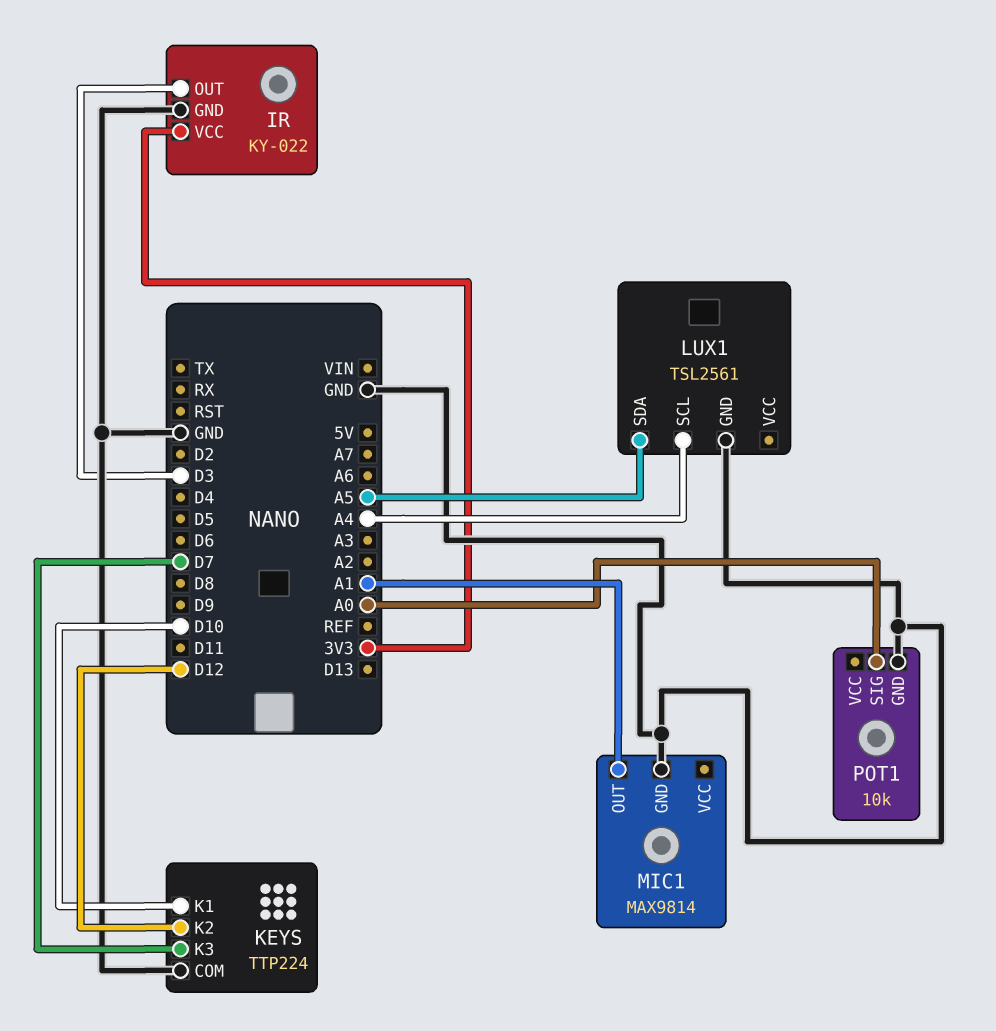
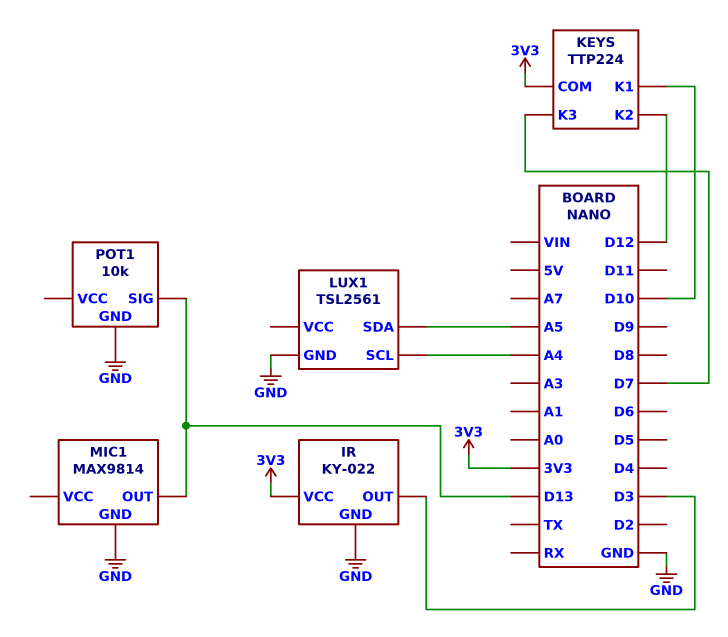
KEYS pin COM: GND -> 3V3
MIC1 pin OUT: A1 -> D13
POT1 pin SIG: A0 -> D13

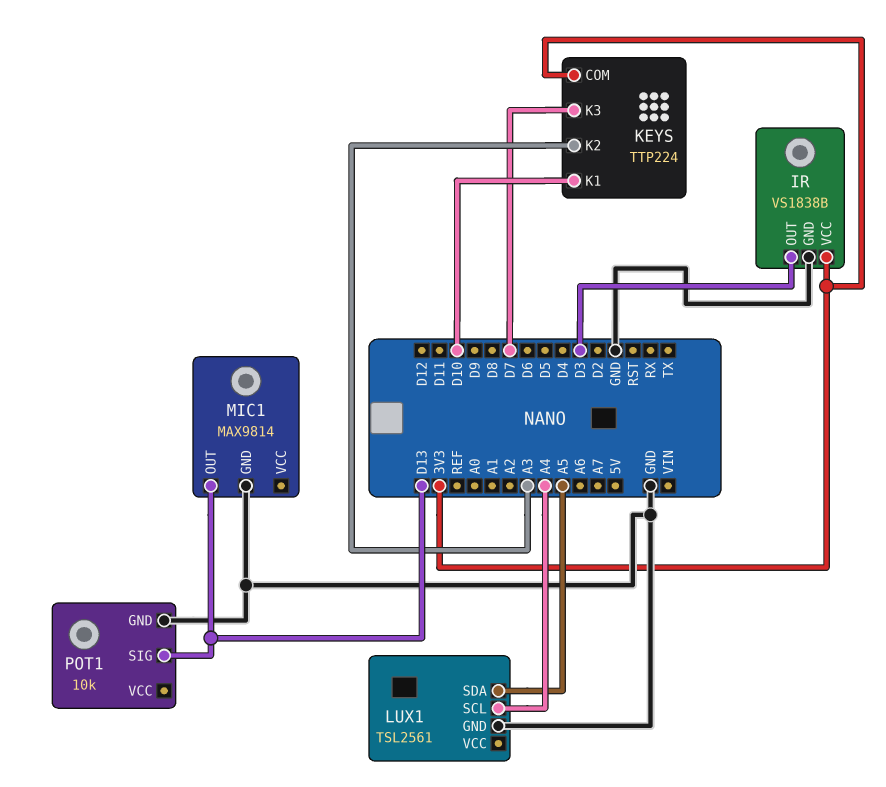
IR: KY-022 -> VS1838B
KEYS pin K2: D12 -> A3

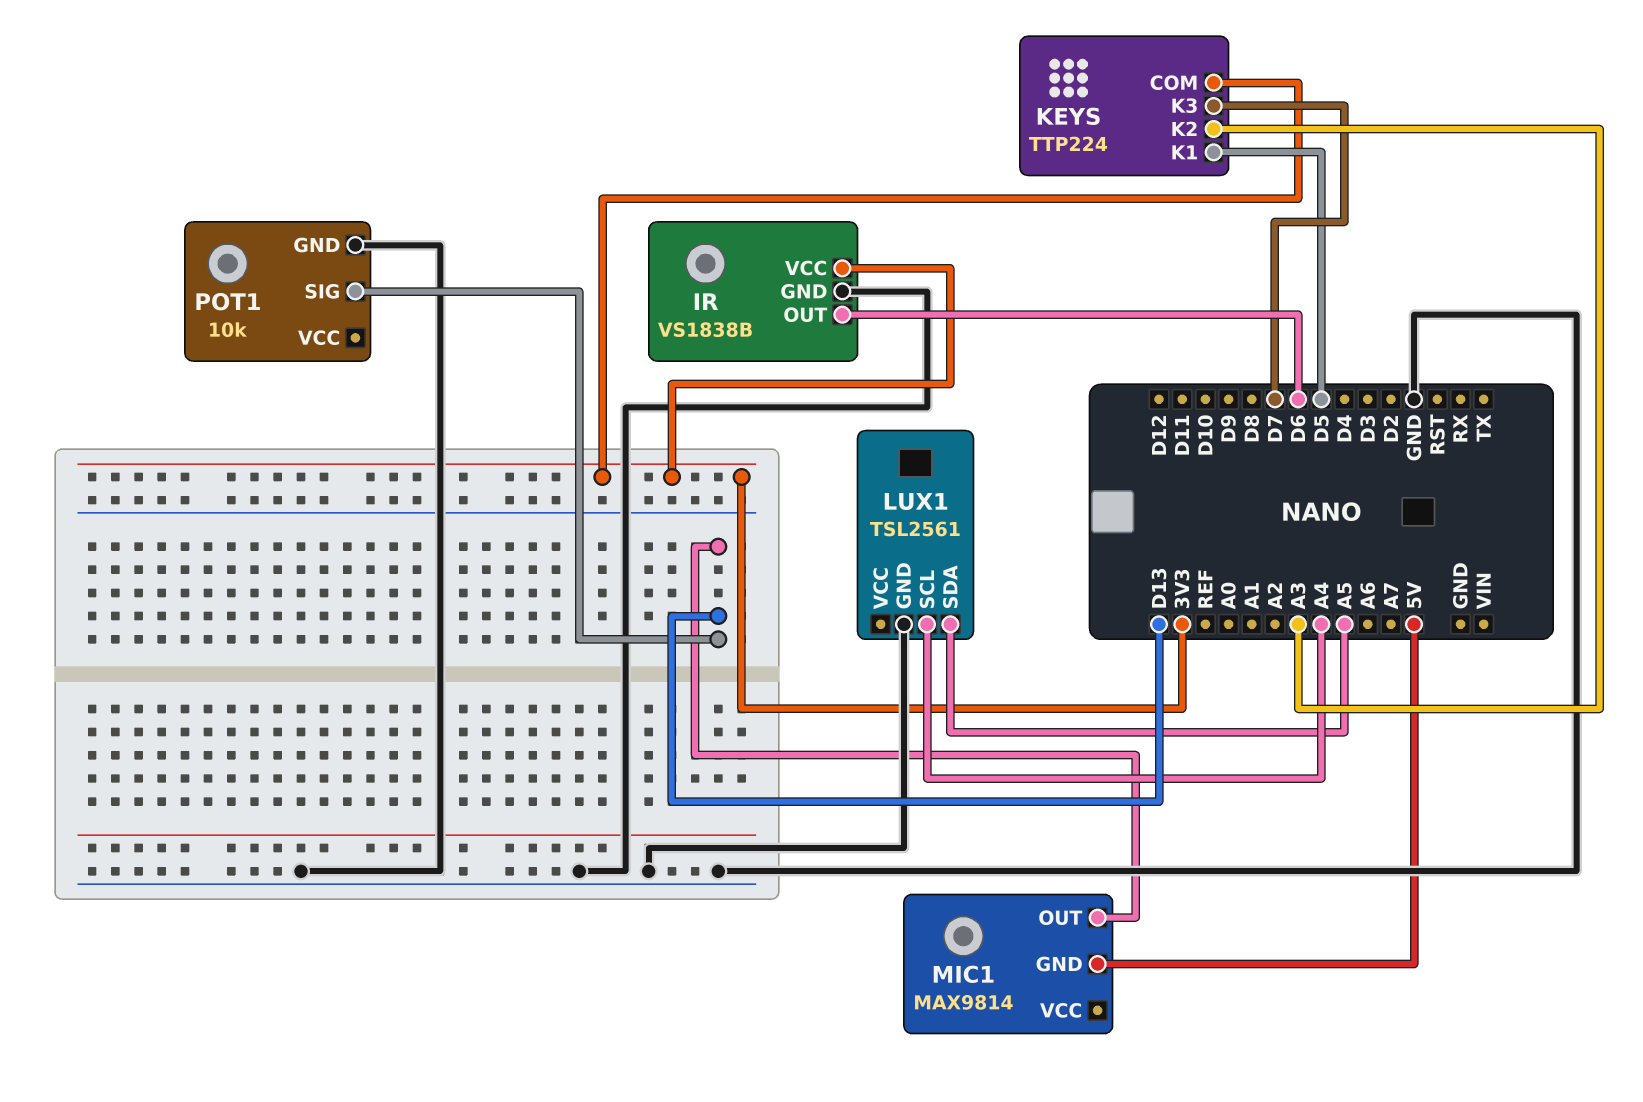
IR pin OUT: D3 -> D6
KEYS pin K1: D10 -> D5
MIC1 pin GND: GND -> 5V

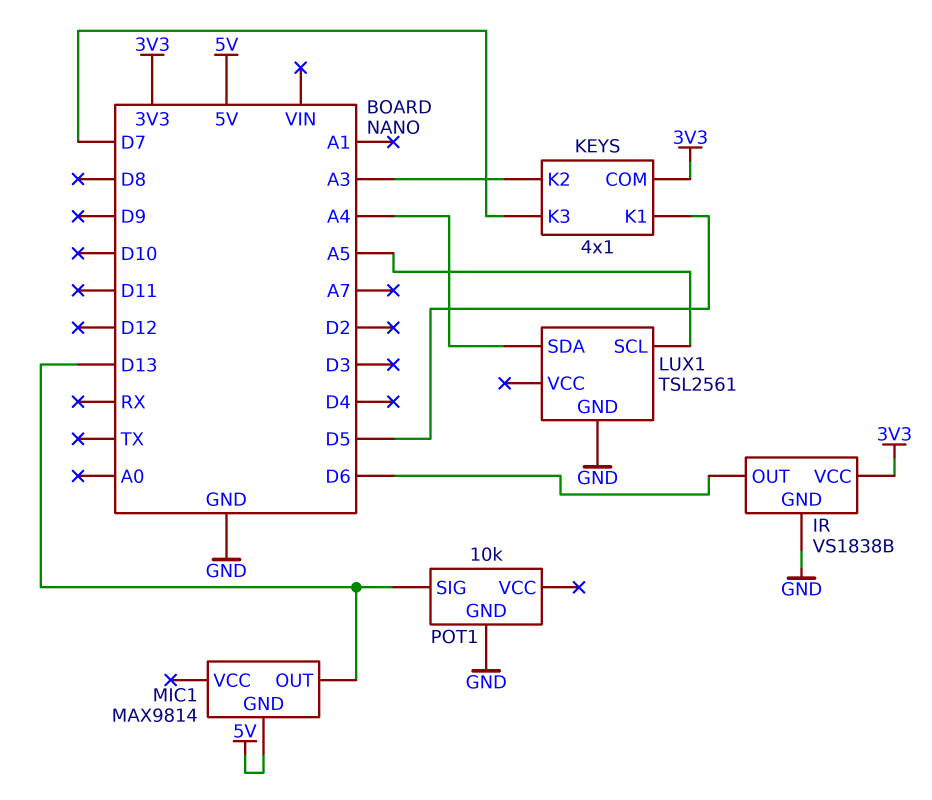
KEYS: TTP224 -> 4x1
LUX1 pin SCL: A4 -> A5
LUX1 pin SDA: A5 -> A4

